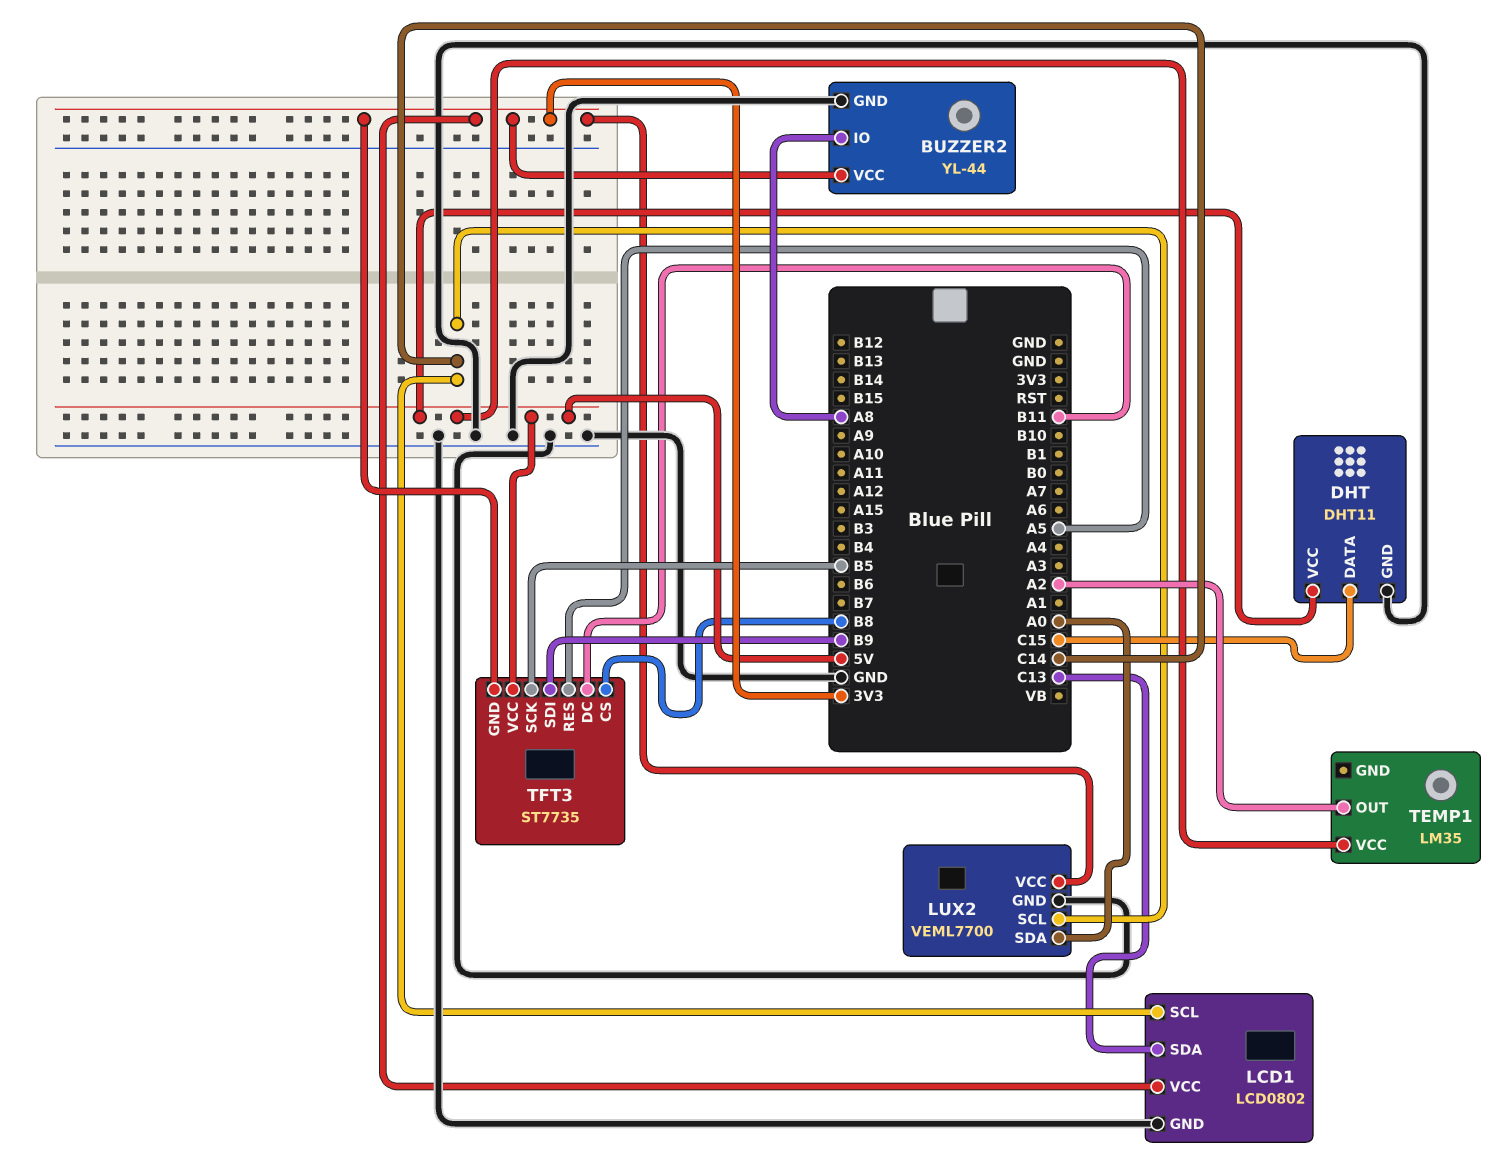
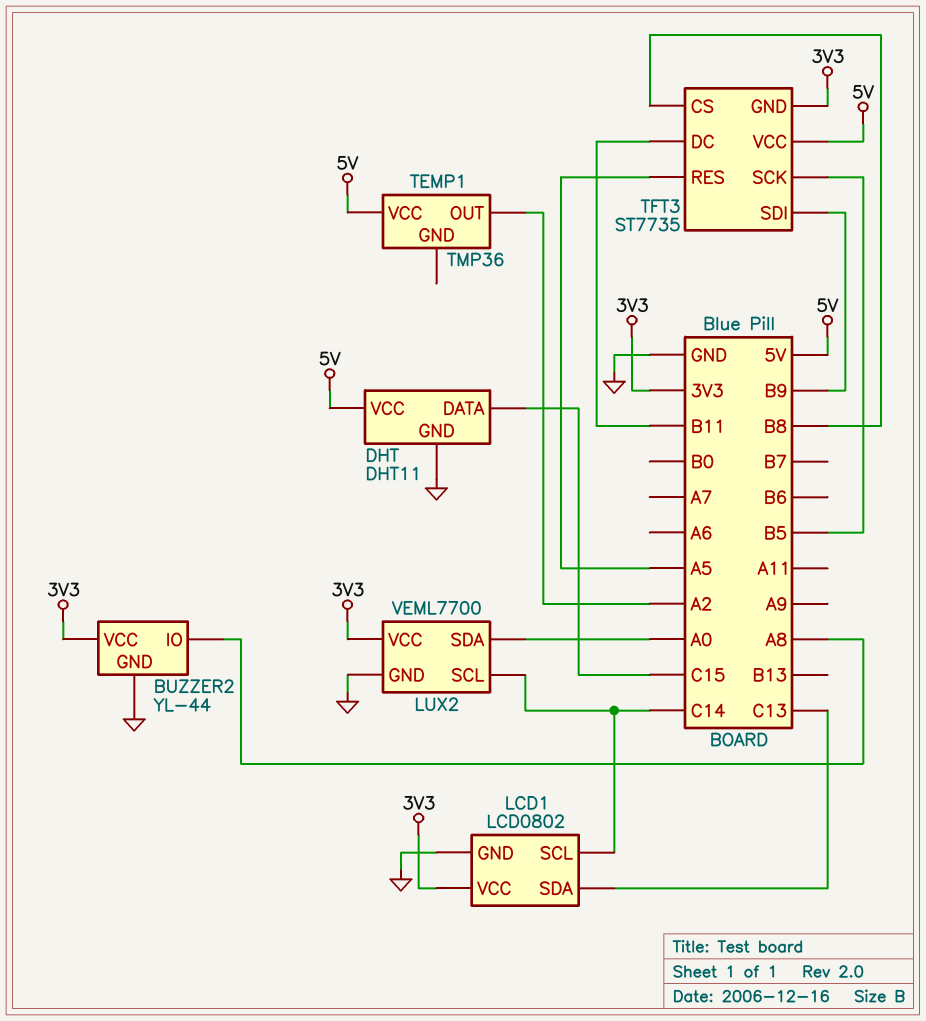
TEMP1: LM35 -> TMP36

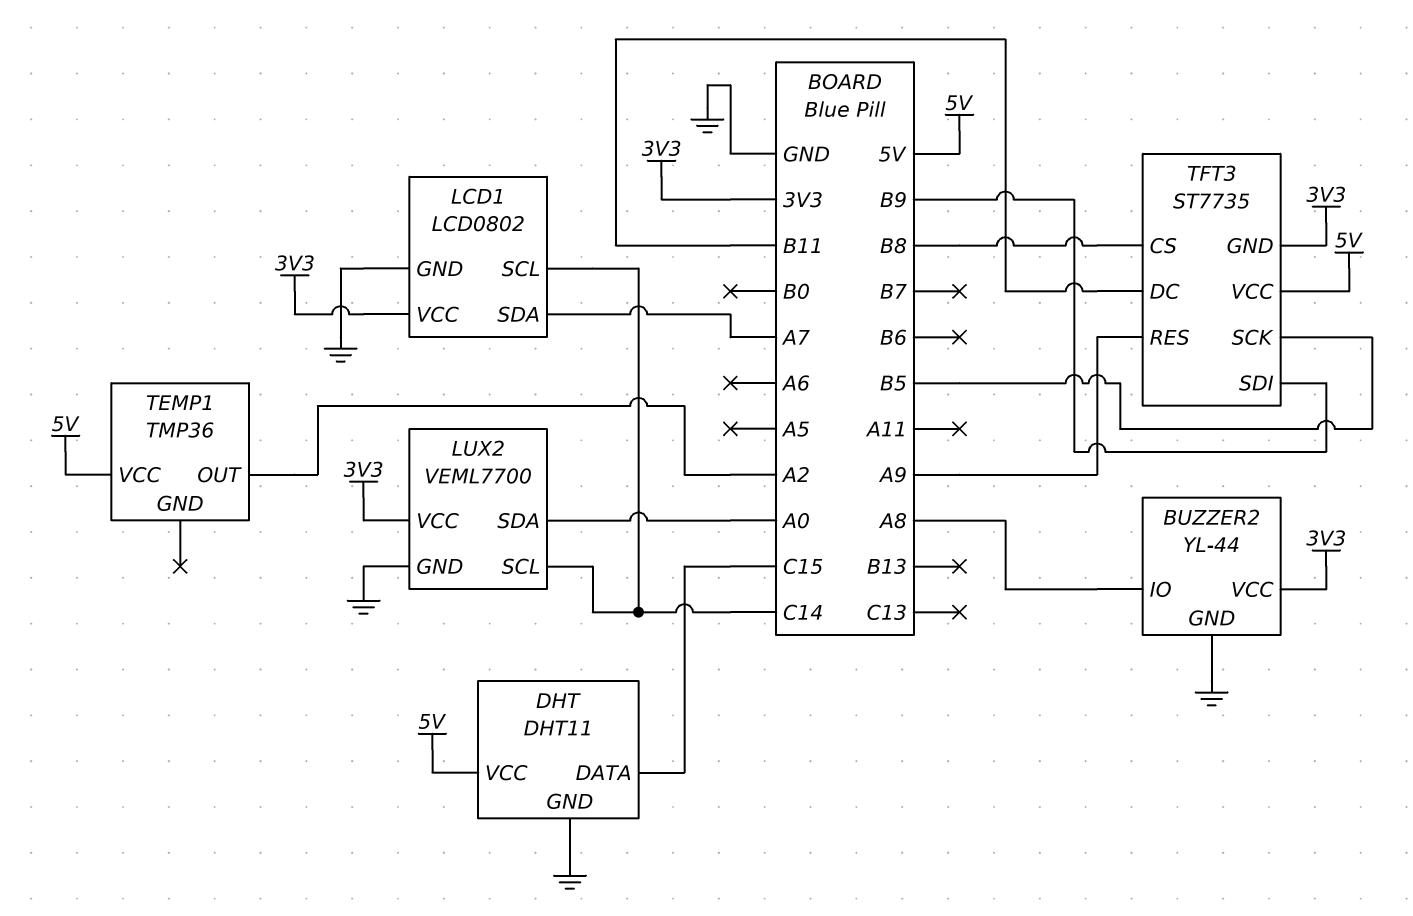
LCD1 pin SDA: C13 -> A7
TFT3 pin RES: A5 -> A9

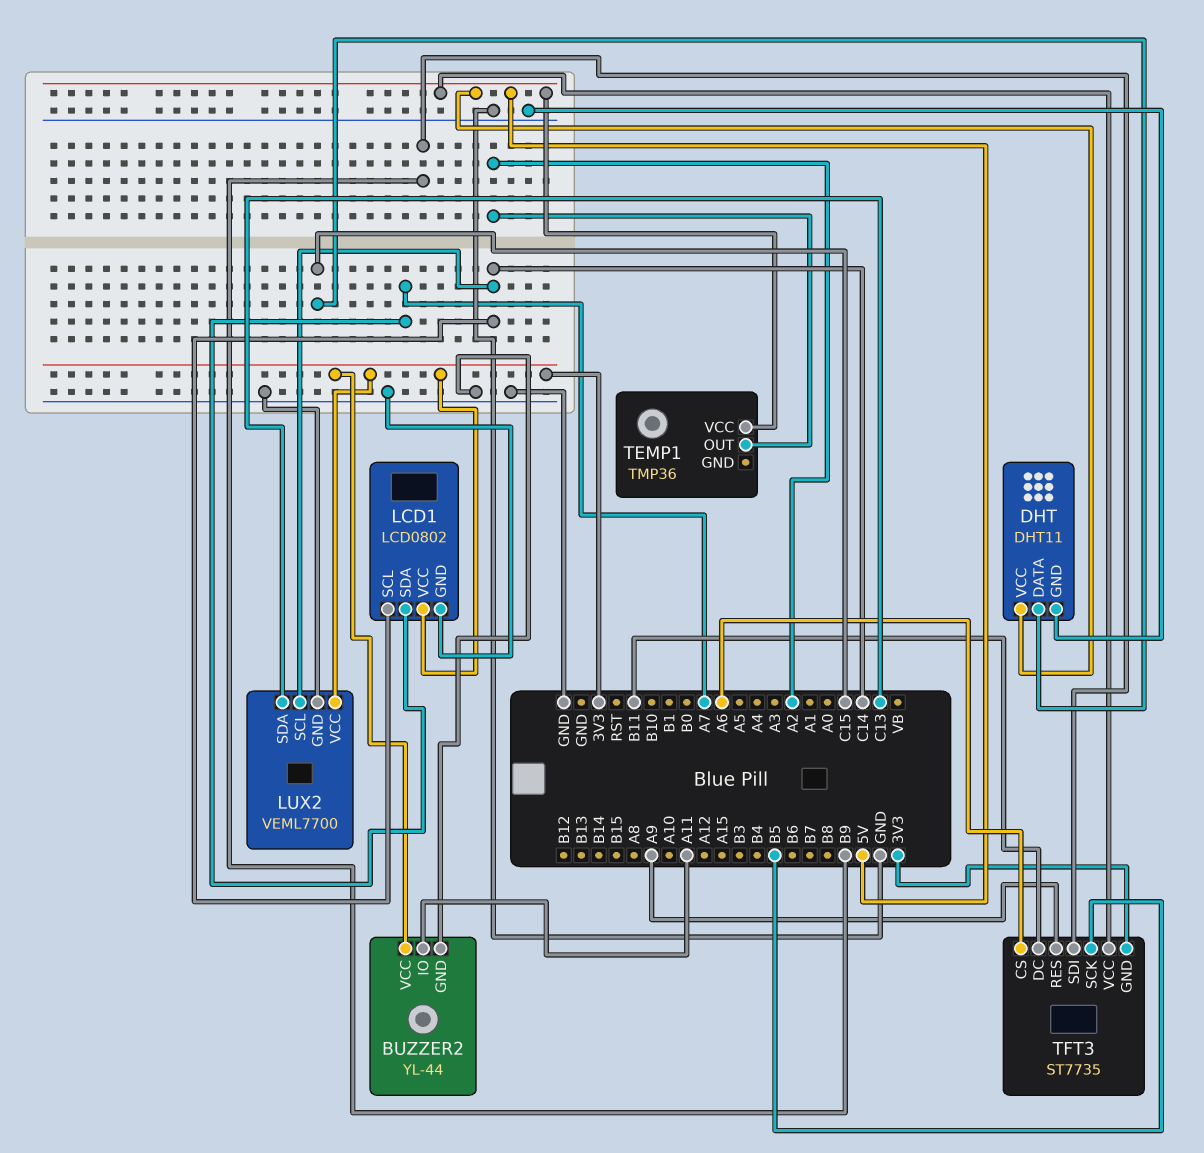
BUZZER2 pin IO: A8 -> A11
LUX2 pin SDA: A0 -> C13
TFT3 pin CS: B8 -> A6

